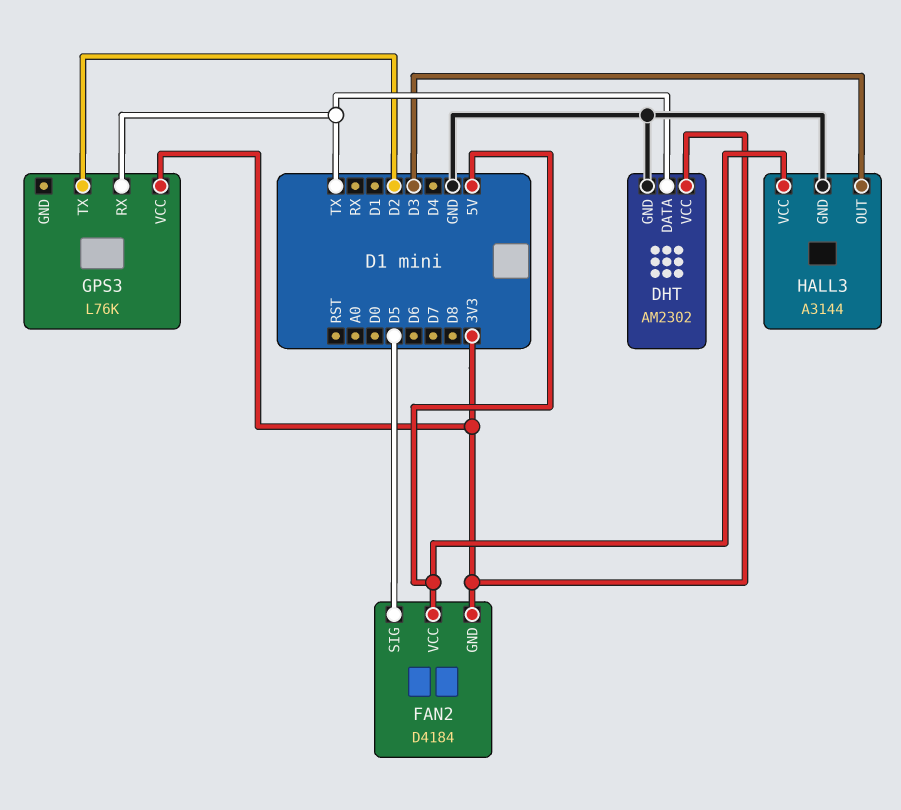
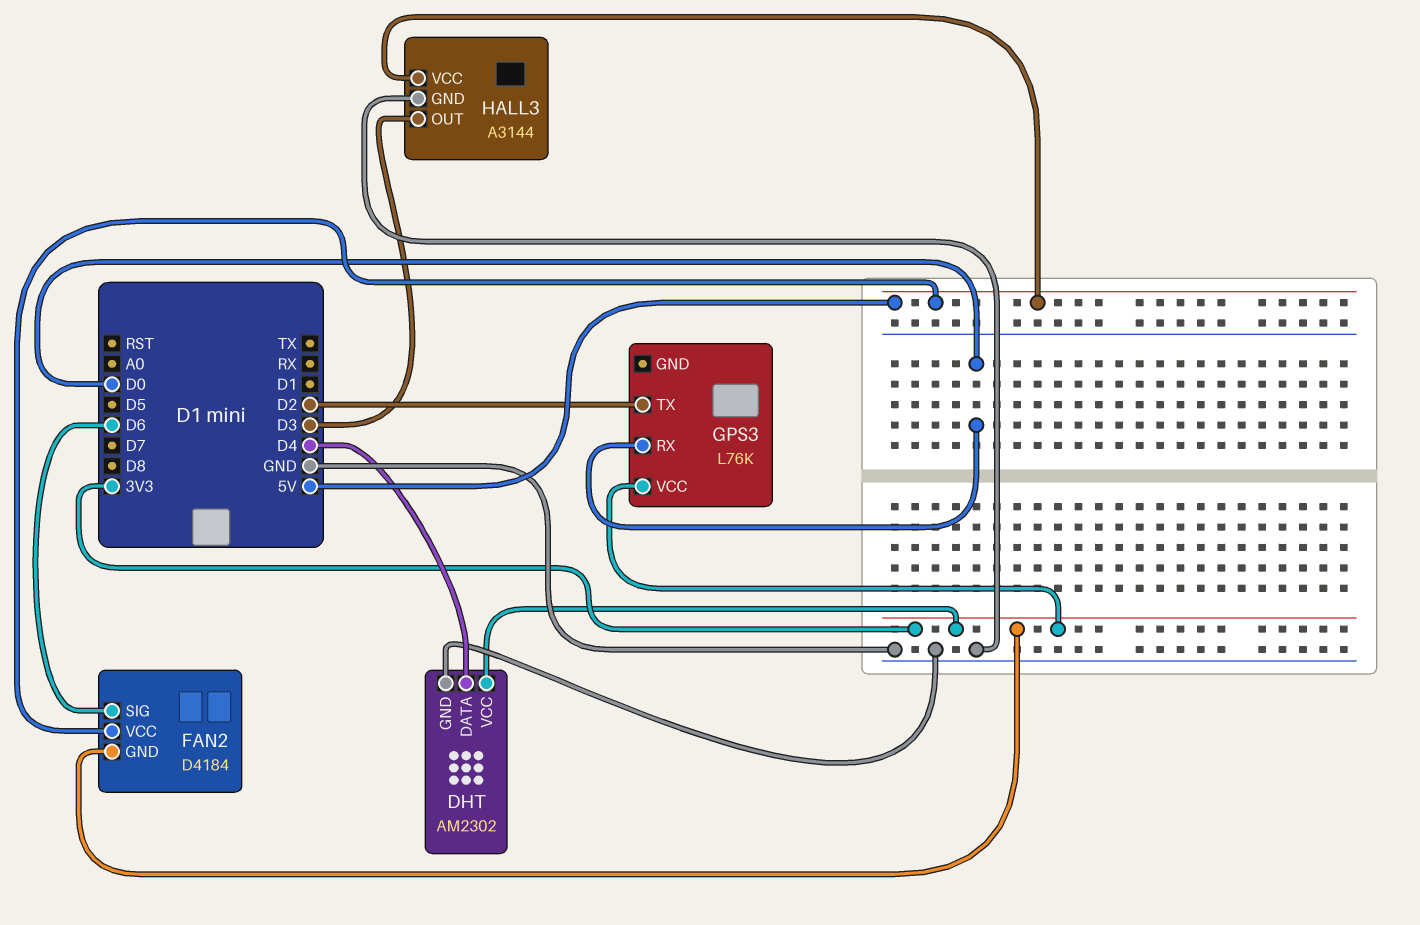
DHT pin DATA: TX -> D4
FAN2 pin SIG: D5 -> D6
GPS3 pin RX: TX -> D0

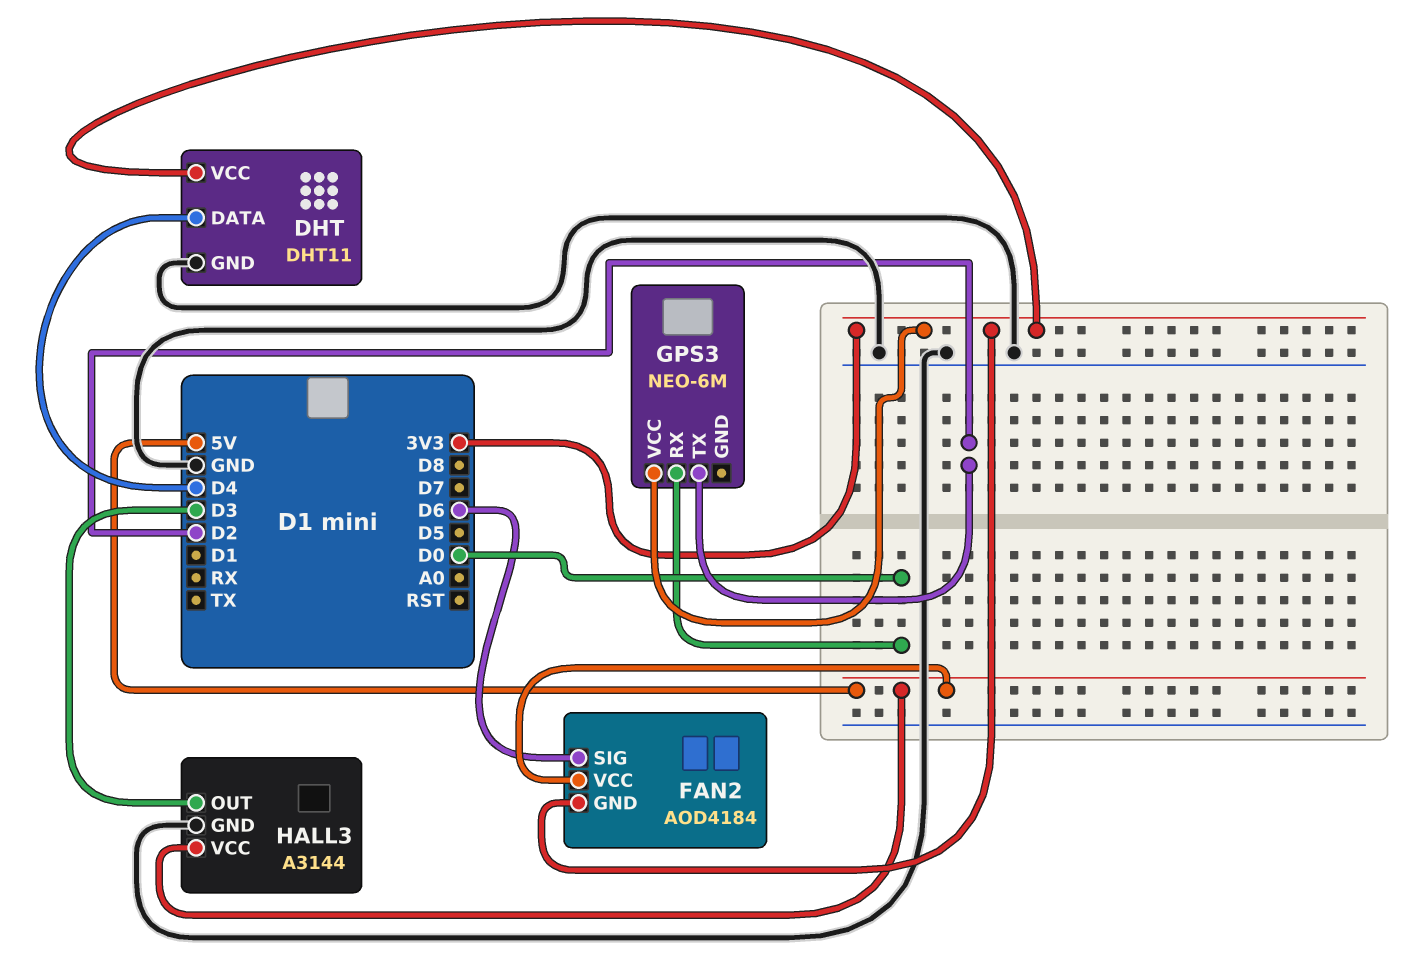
DHT: AM2302 -> DHT11
FAN2: D4184 -> AOD4184
GPS3: L76K -> NEO-6M

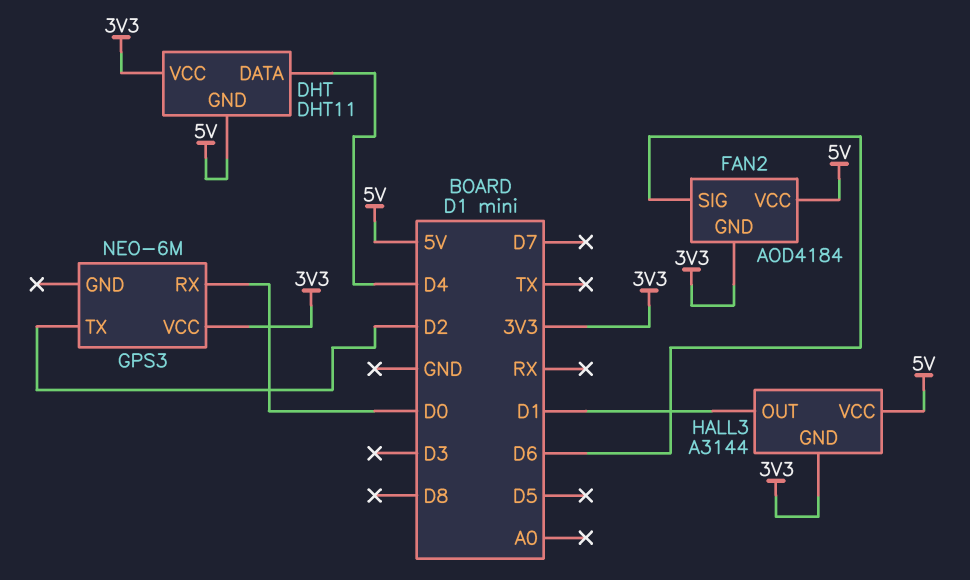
DHT pin GND: GND -> 5V
HALL3 pin GND: GND -> 3V3
HALL3 pin OUT: D3 -> D1

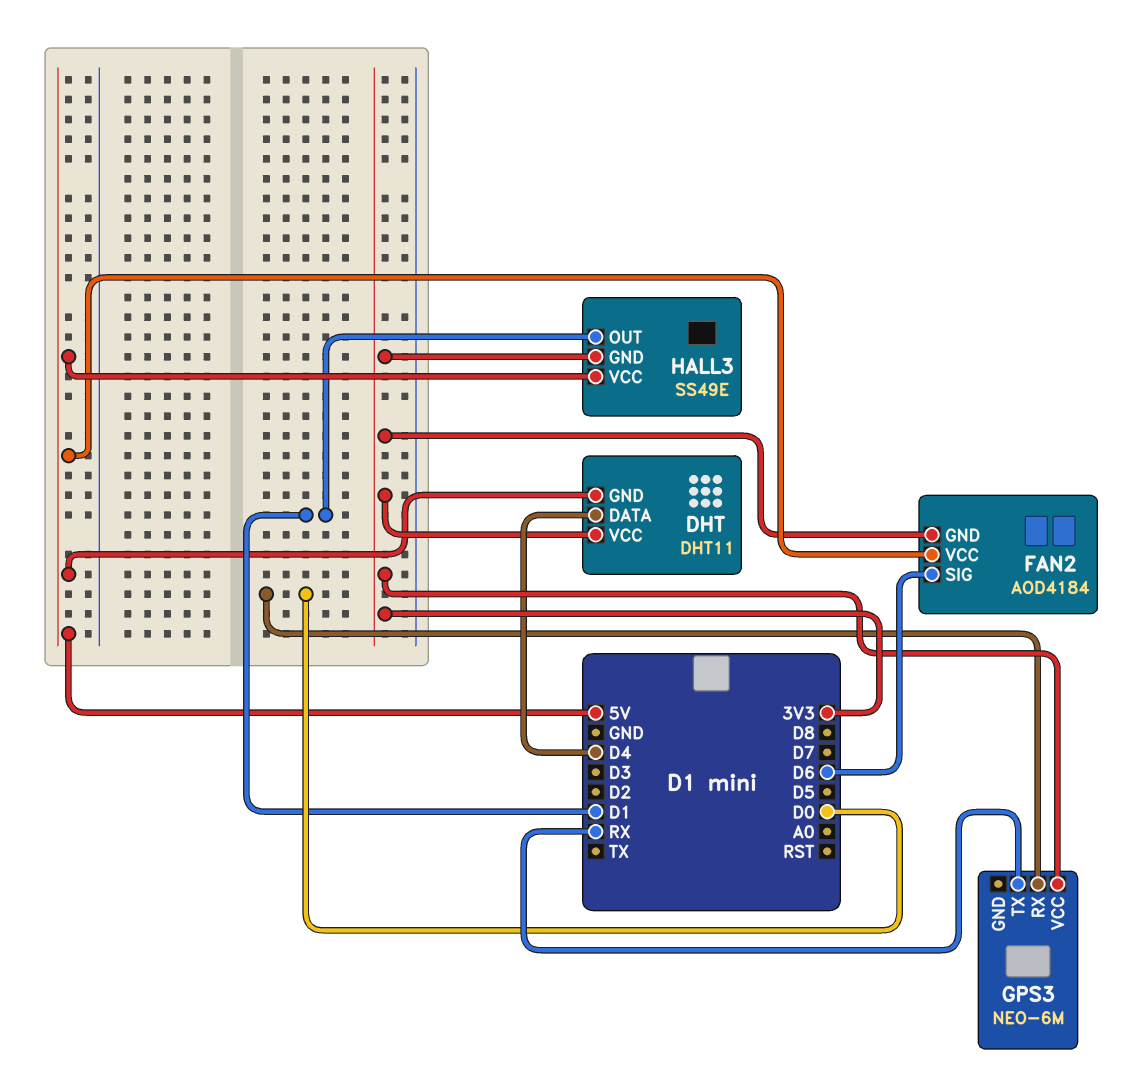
GPS3 pin TX: D2 -> RX
HALL3: A3144 -> SS49E

